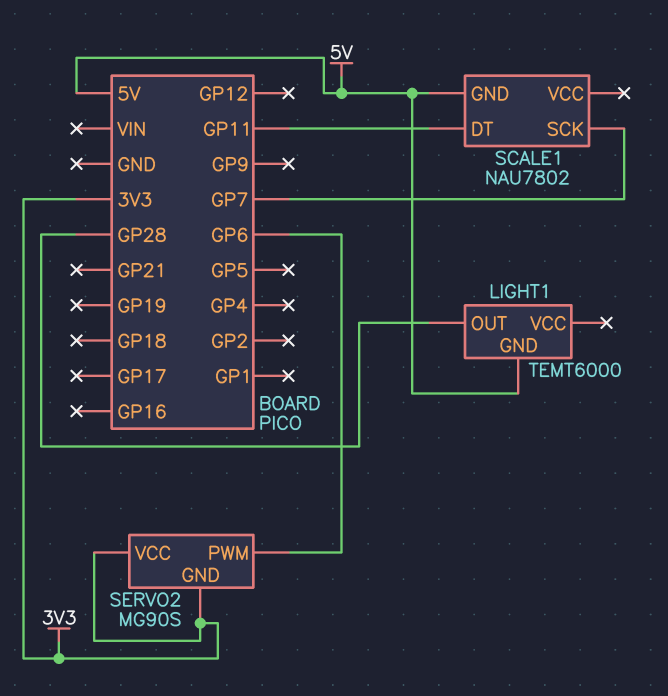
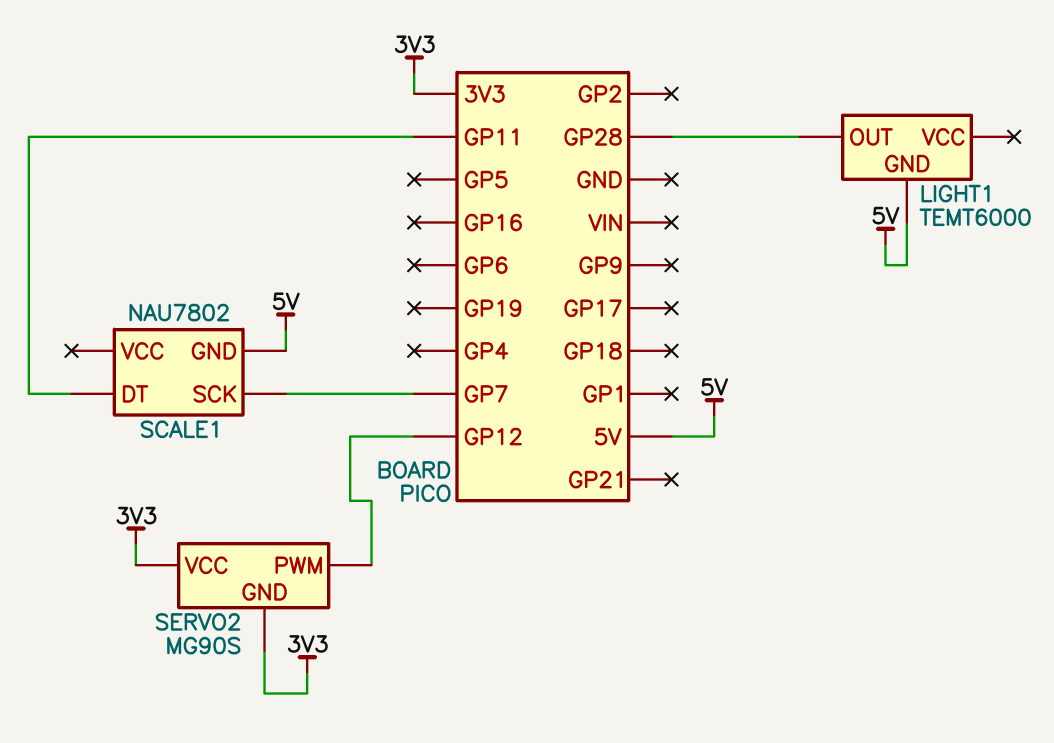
SERVO2 pin PWM: GP6 -> GP12

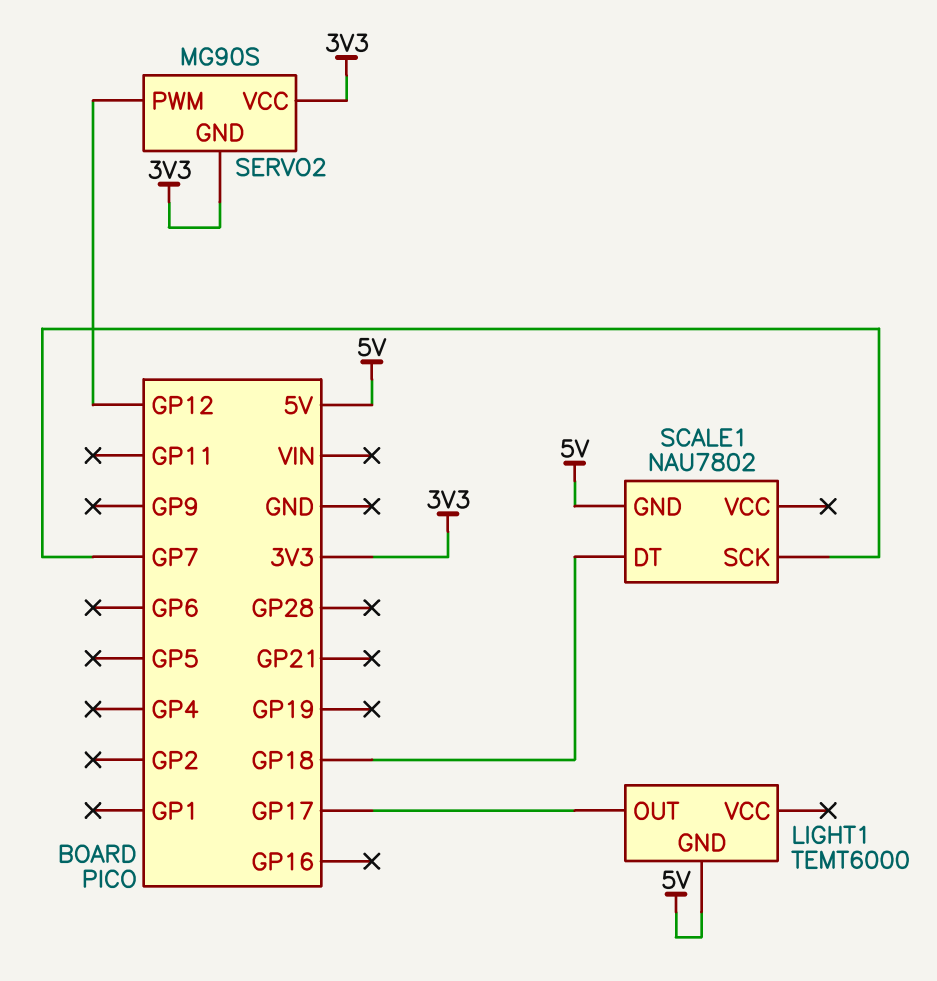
LIGHT1 pin OUT: GP28 -> GP17
SCALE1 pin DT: GP11 -> GP18

